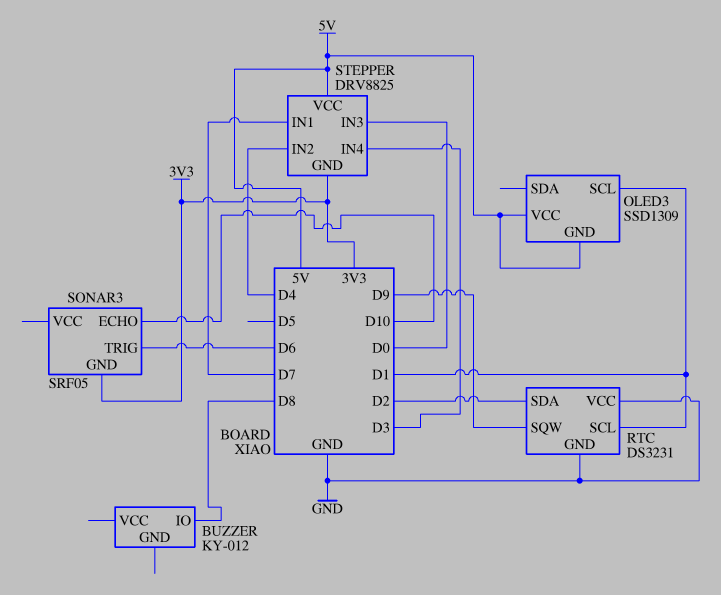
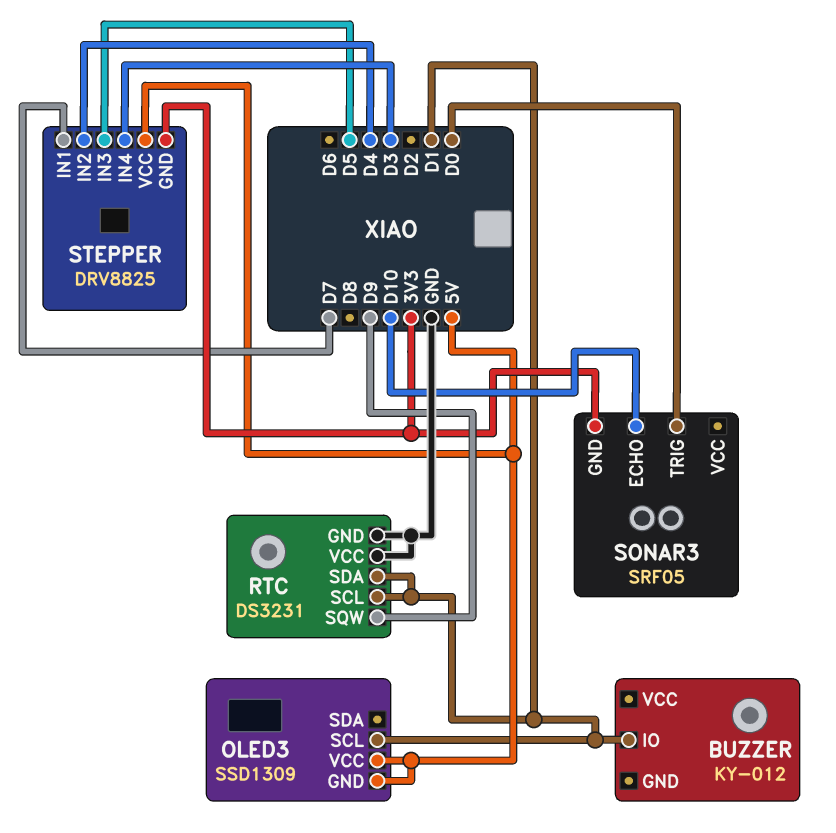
BUZZER pin IO: D8 -> D1
RTC pin SDA: D2 -> D1
SONAR3 pin TRIG: D6 -> D0
STEPPER pin IN3: D0 -> D5

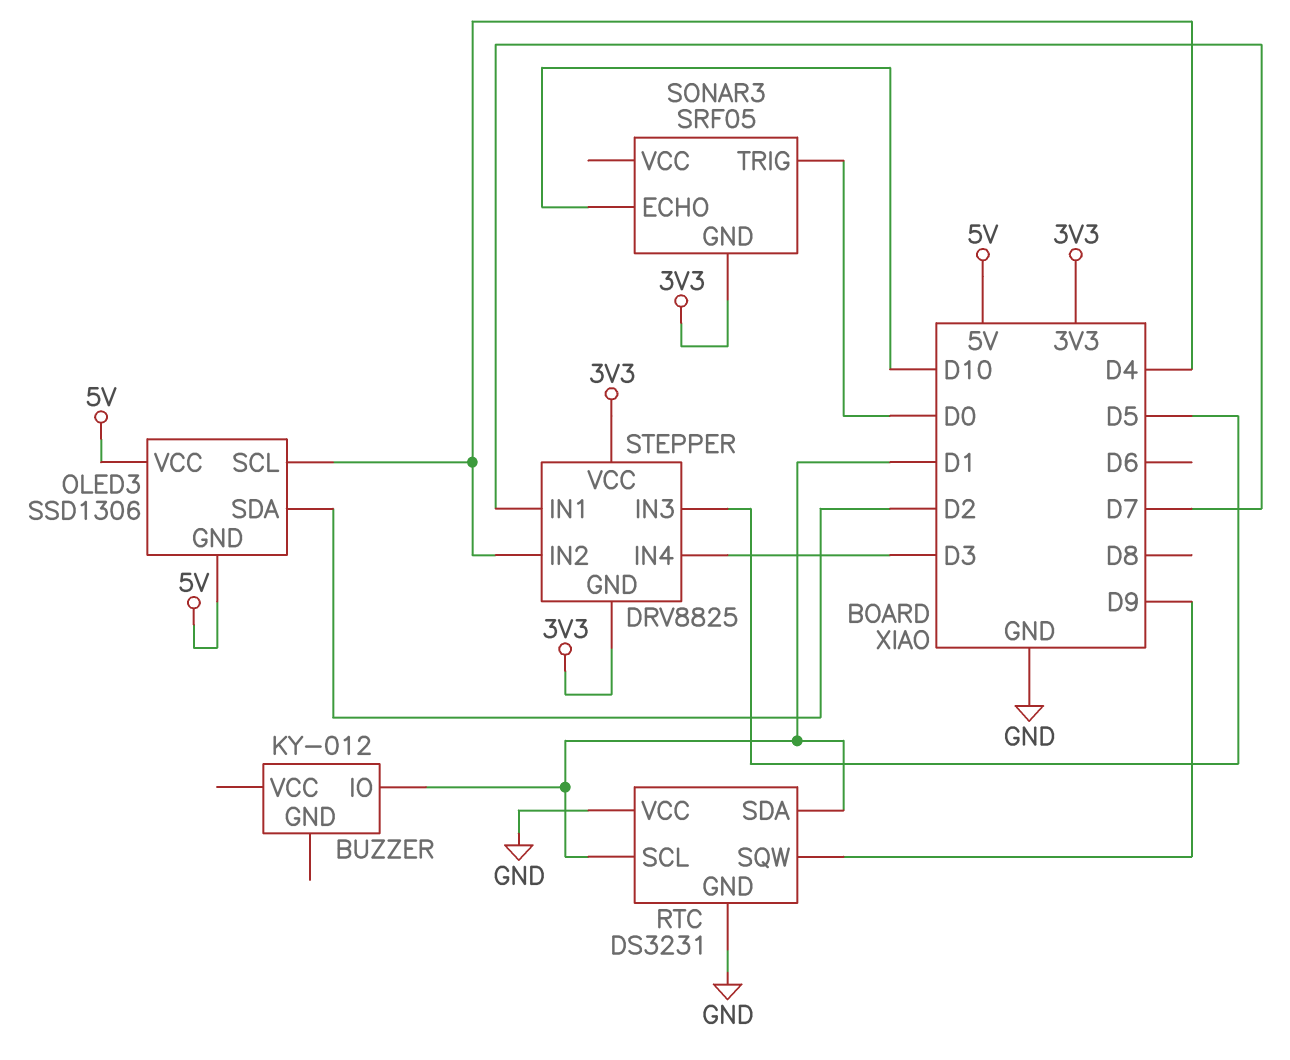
OLED3: SSD1309 -> SSD1306
OLED3 pin SCL: D1 -> D4
OLED3 pin SDA: none -> D2
STEPPER pin VCC: 5V -> 3V3

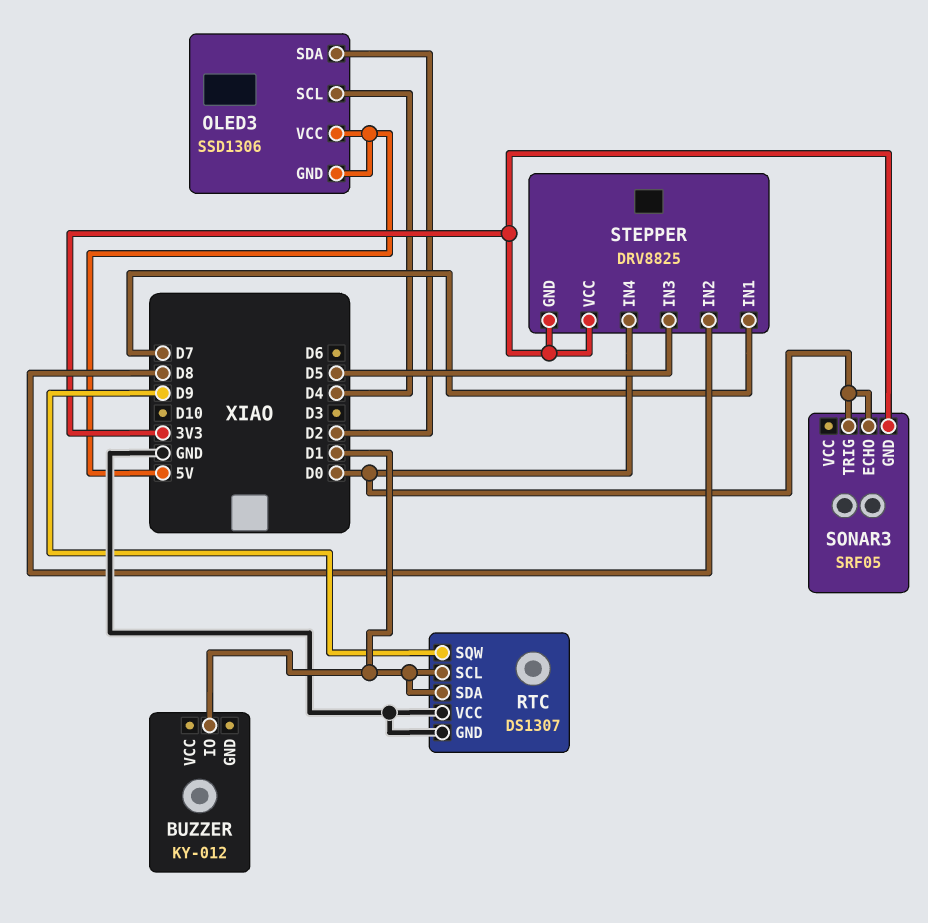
RTC: DS3231 -> DS1307
SONAR3 pin ECHO: D10 -> D0
STEPPER pin IN2: D4 -> D8
STEPPER pin IN4: D3 -> D0

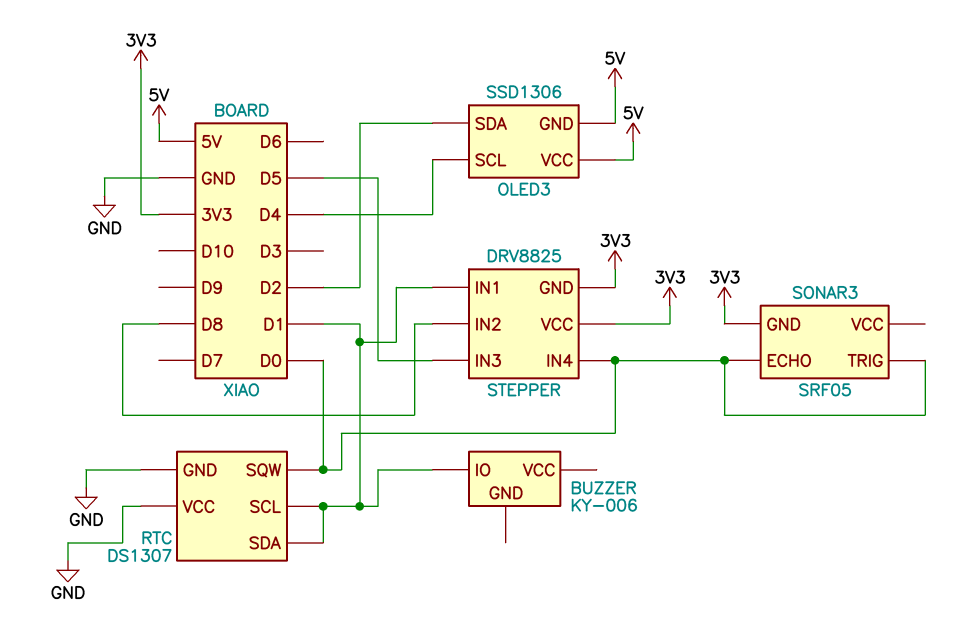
BUZZER: KY-012 -> KY-006
RTC pin SQW: D9 -> D0
STEPPER pin IN1: D7 -> D1

